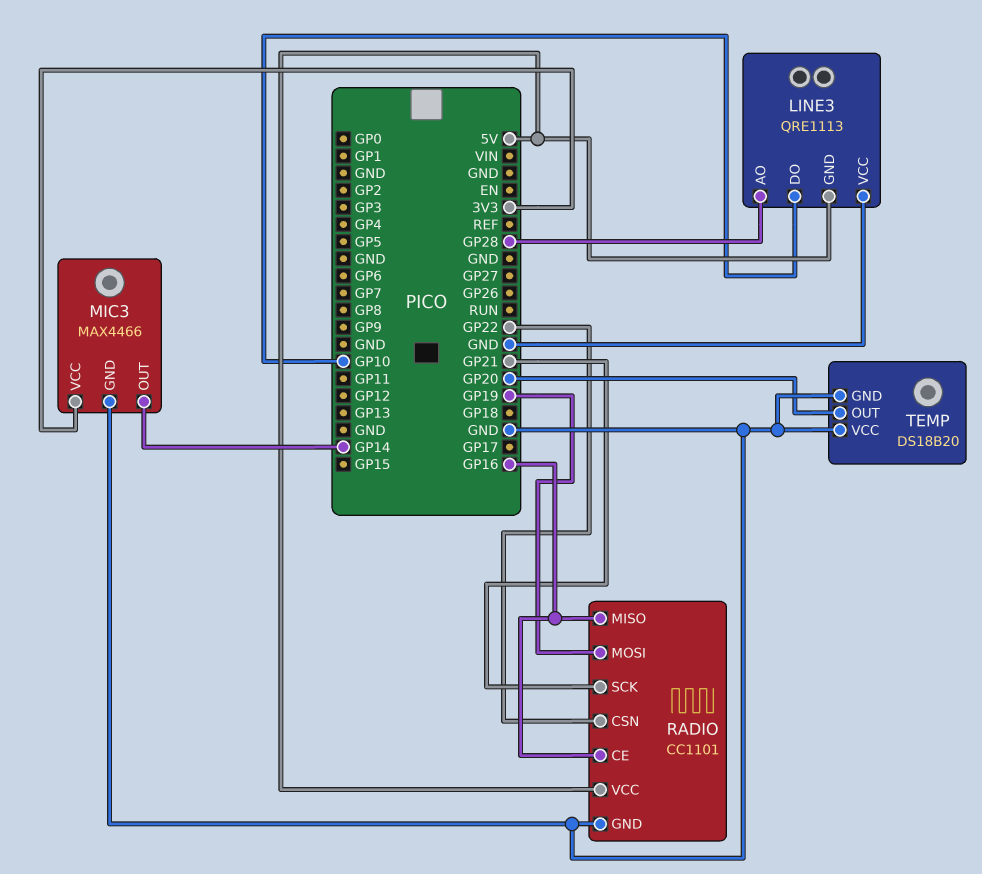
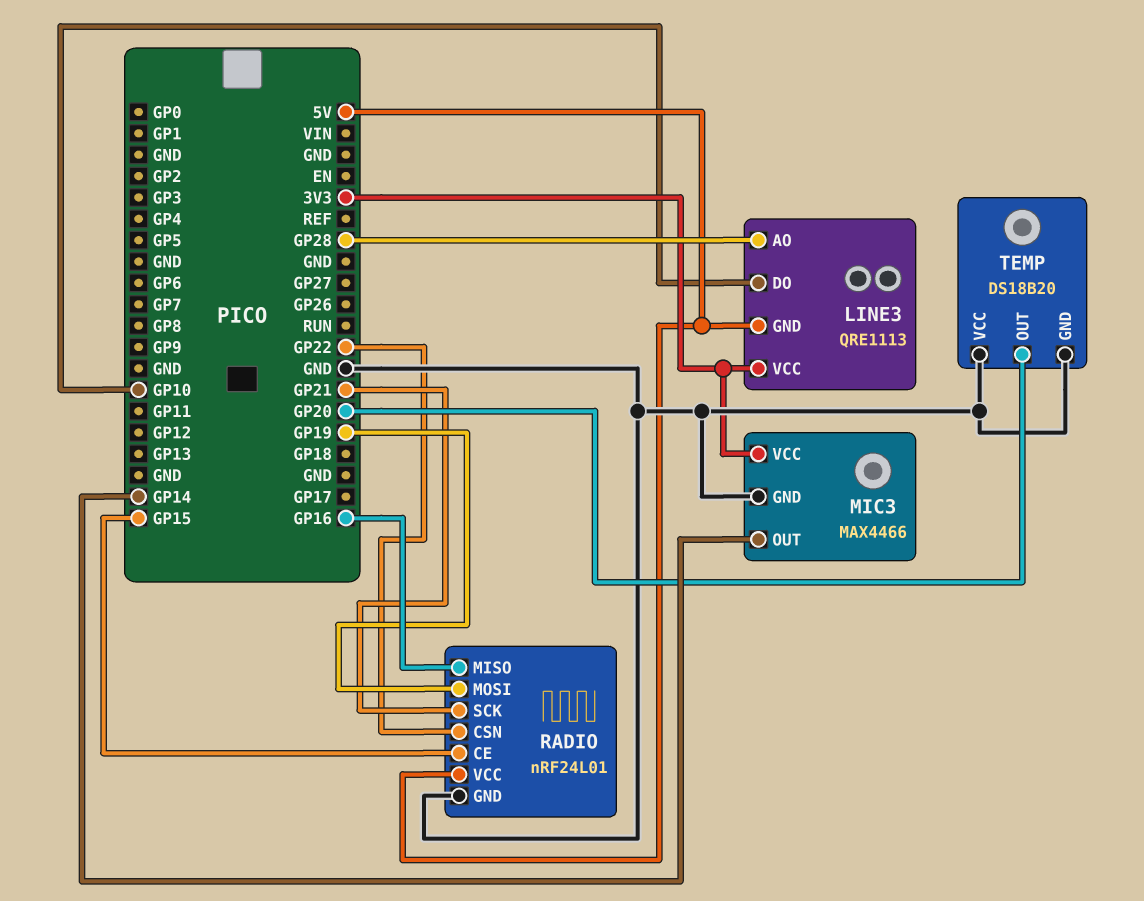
LINE3 pin VCC: GND -> 3V3
RADIO: CC1101 -> nRF24L01
RADIO pin CE: GP16 -> GP15

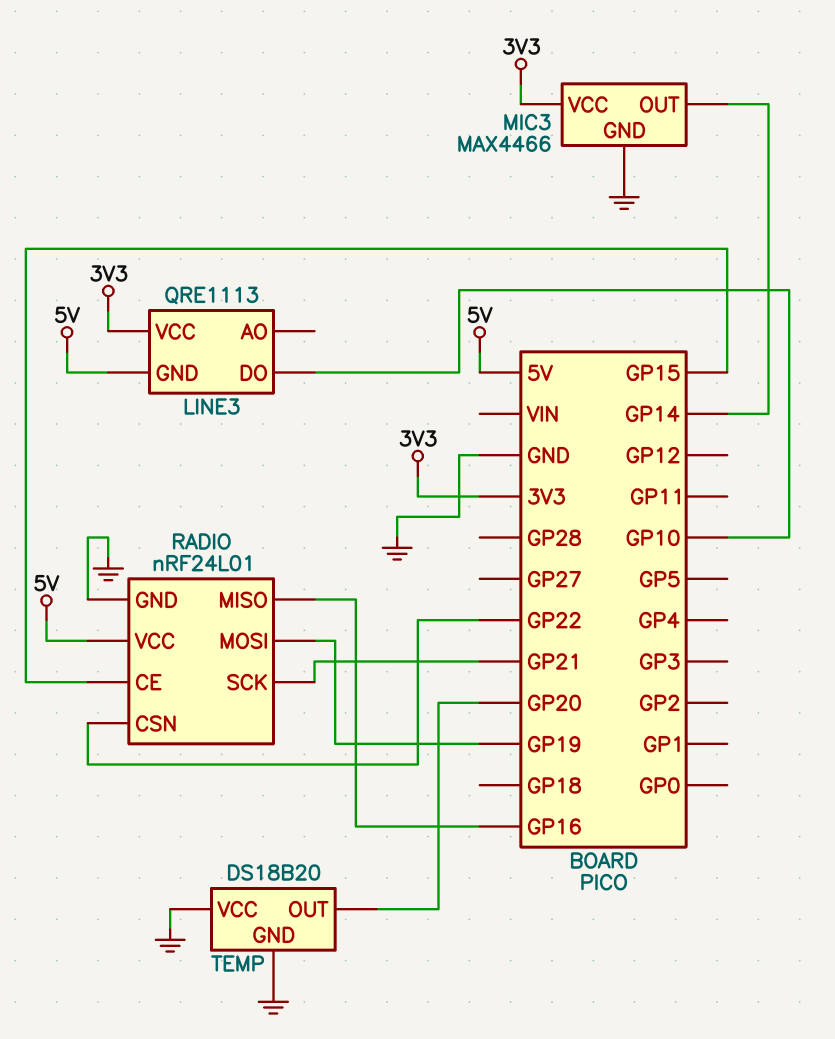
LINE3 pin AO: GP28 -> none

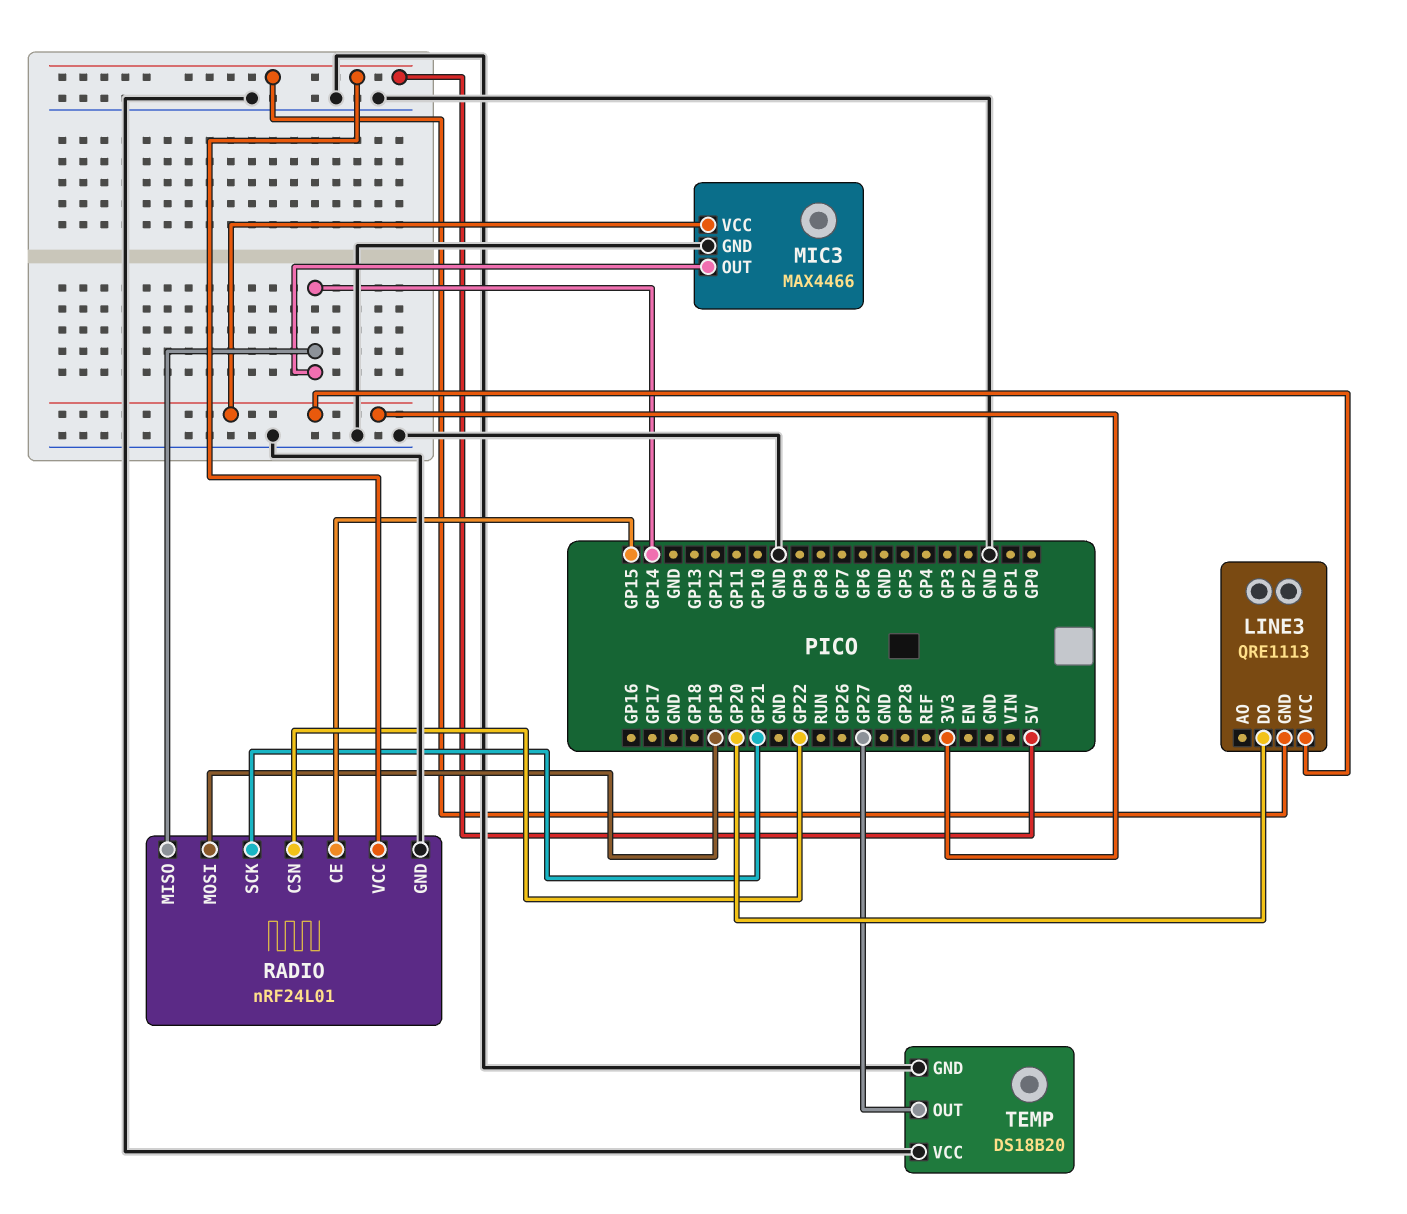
LINE3 pin DO: GP10 -> GP20
RADIO pin MISO: GP16 -> GP14
TEMP pin OUT: GP20 -> GP27

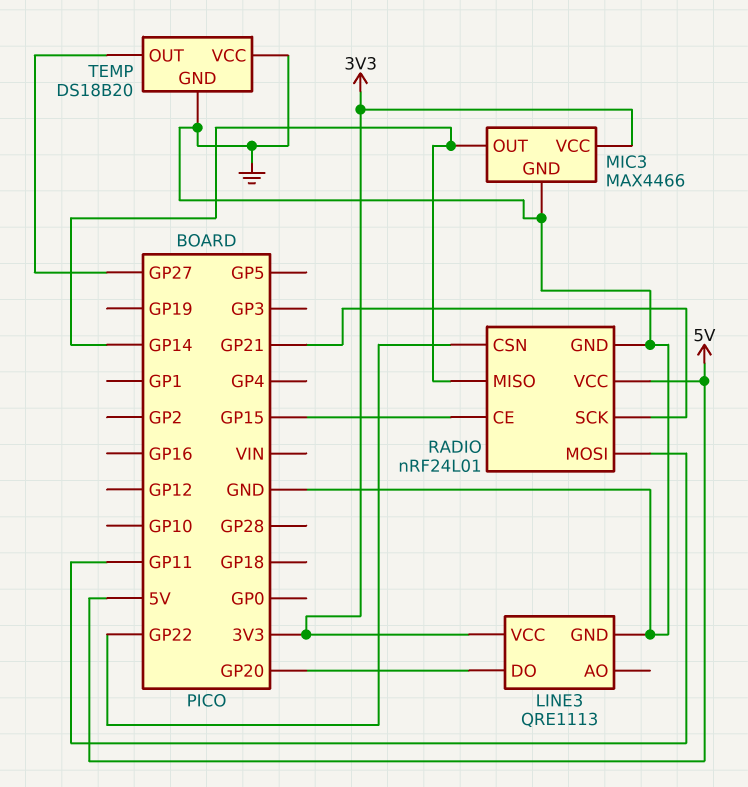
LINE3 pin GND: 5V -> GND
RADIO pin MOSI: GP19 -> GP11

